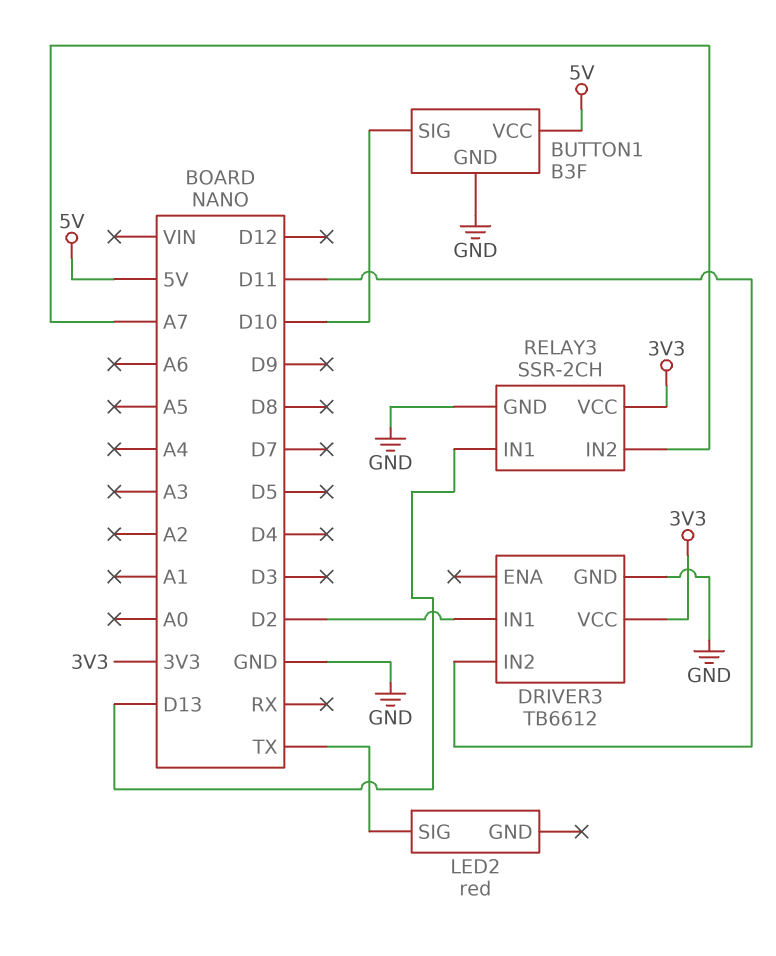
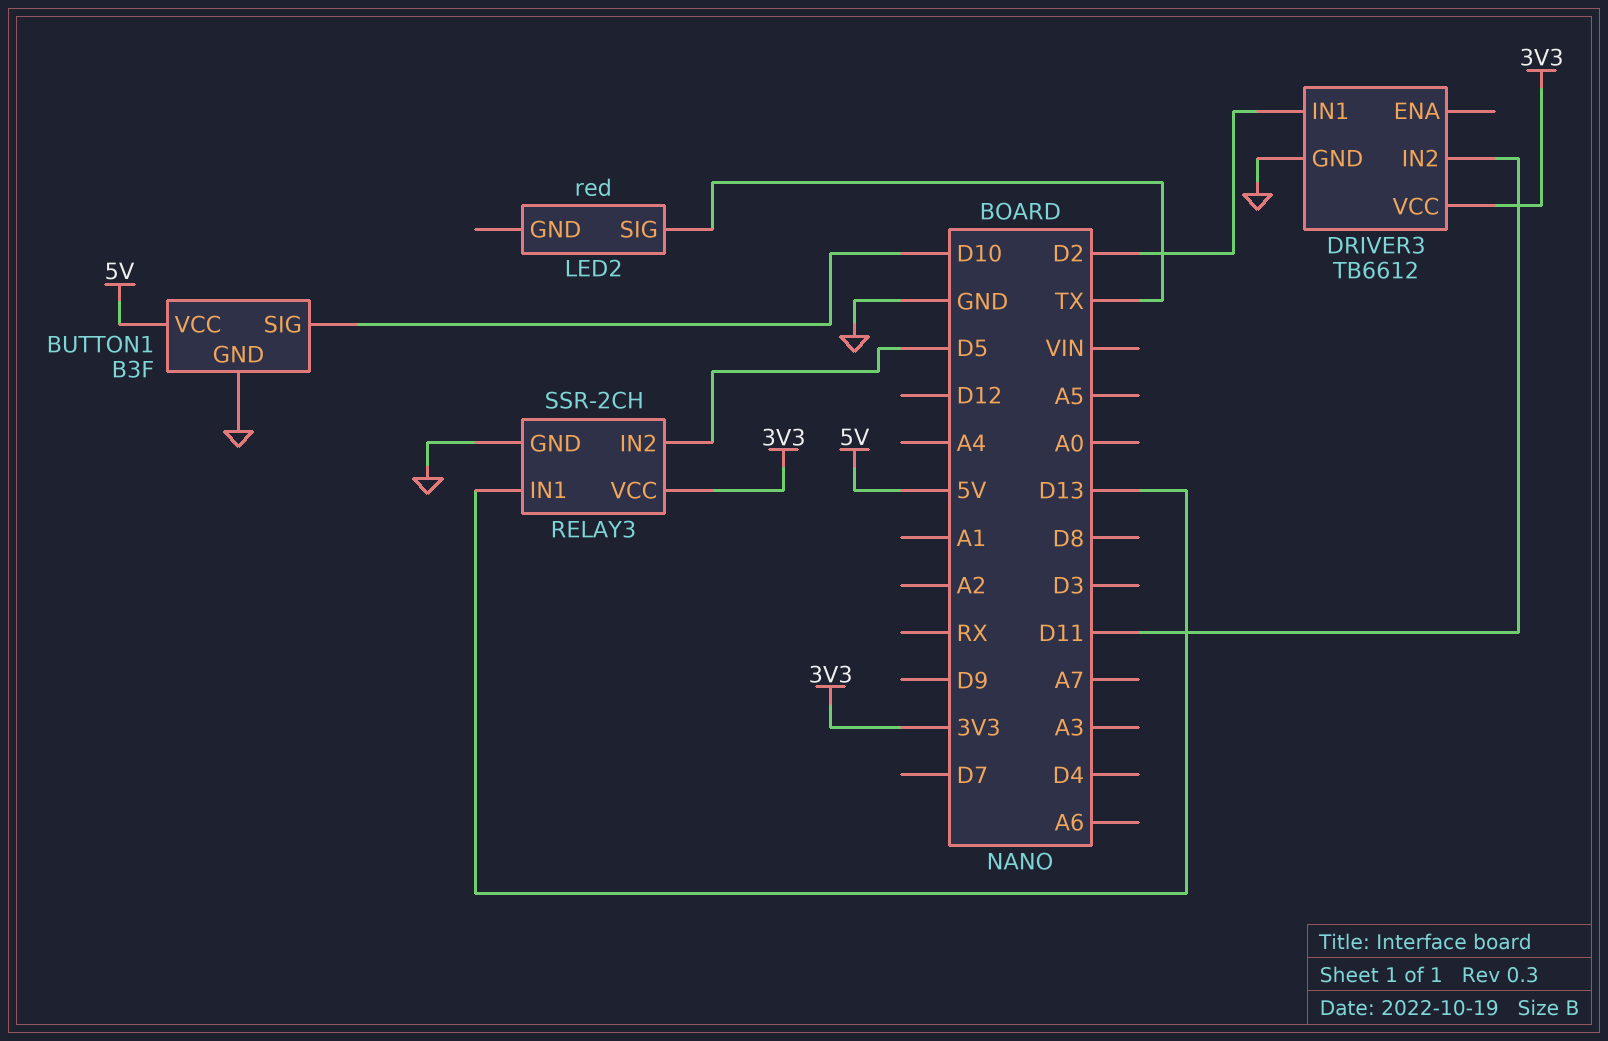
RELAY3 pin IN2: A7 -> D5

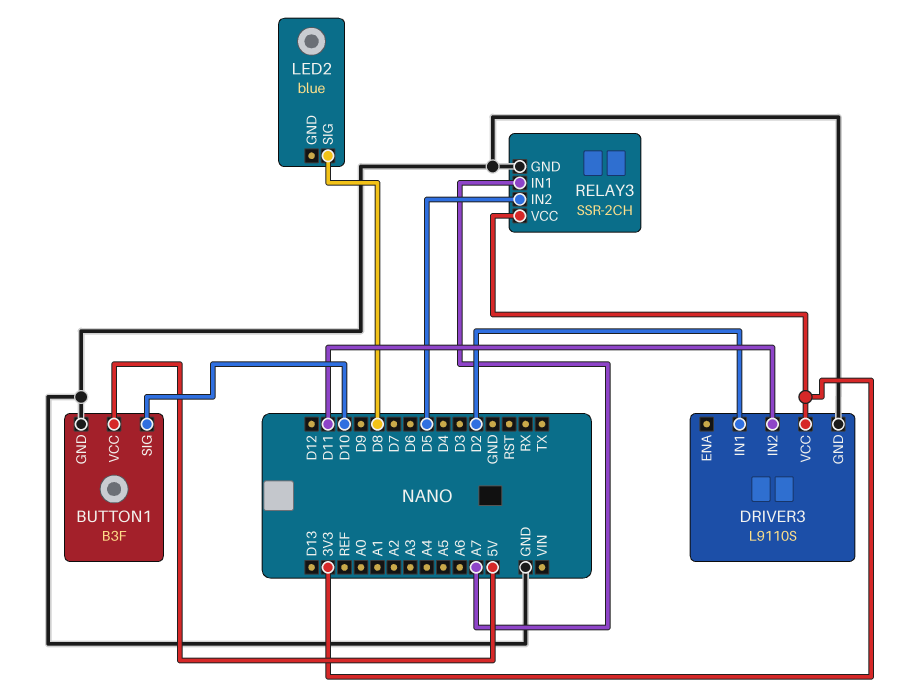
DRIVER3: TB6612 -> L9110S
LED2: red -> blue
LED2 pin SIG: TX -> D8
RELAY3 pin IN1: D13 -> A7

